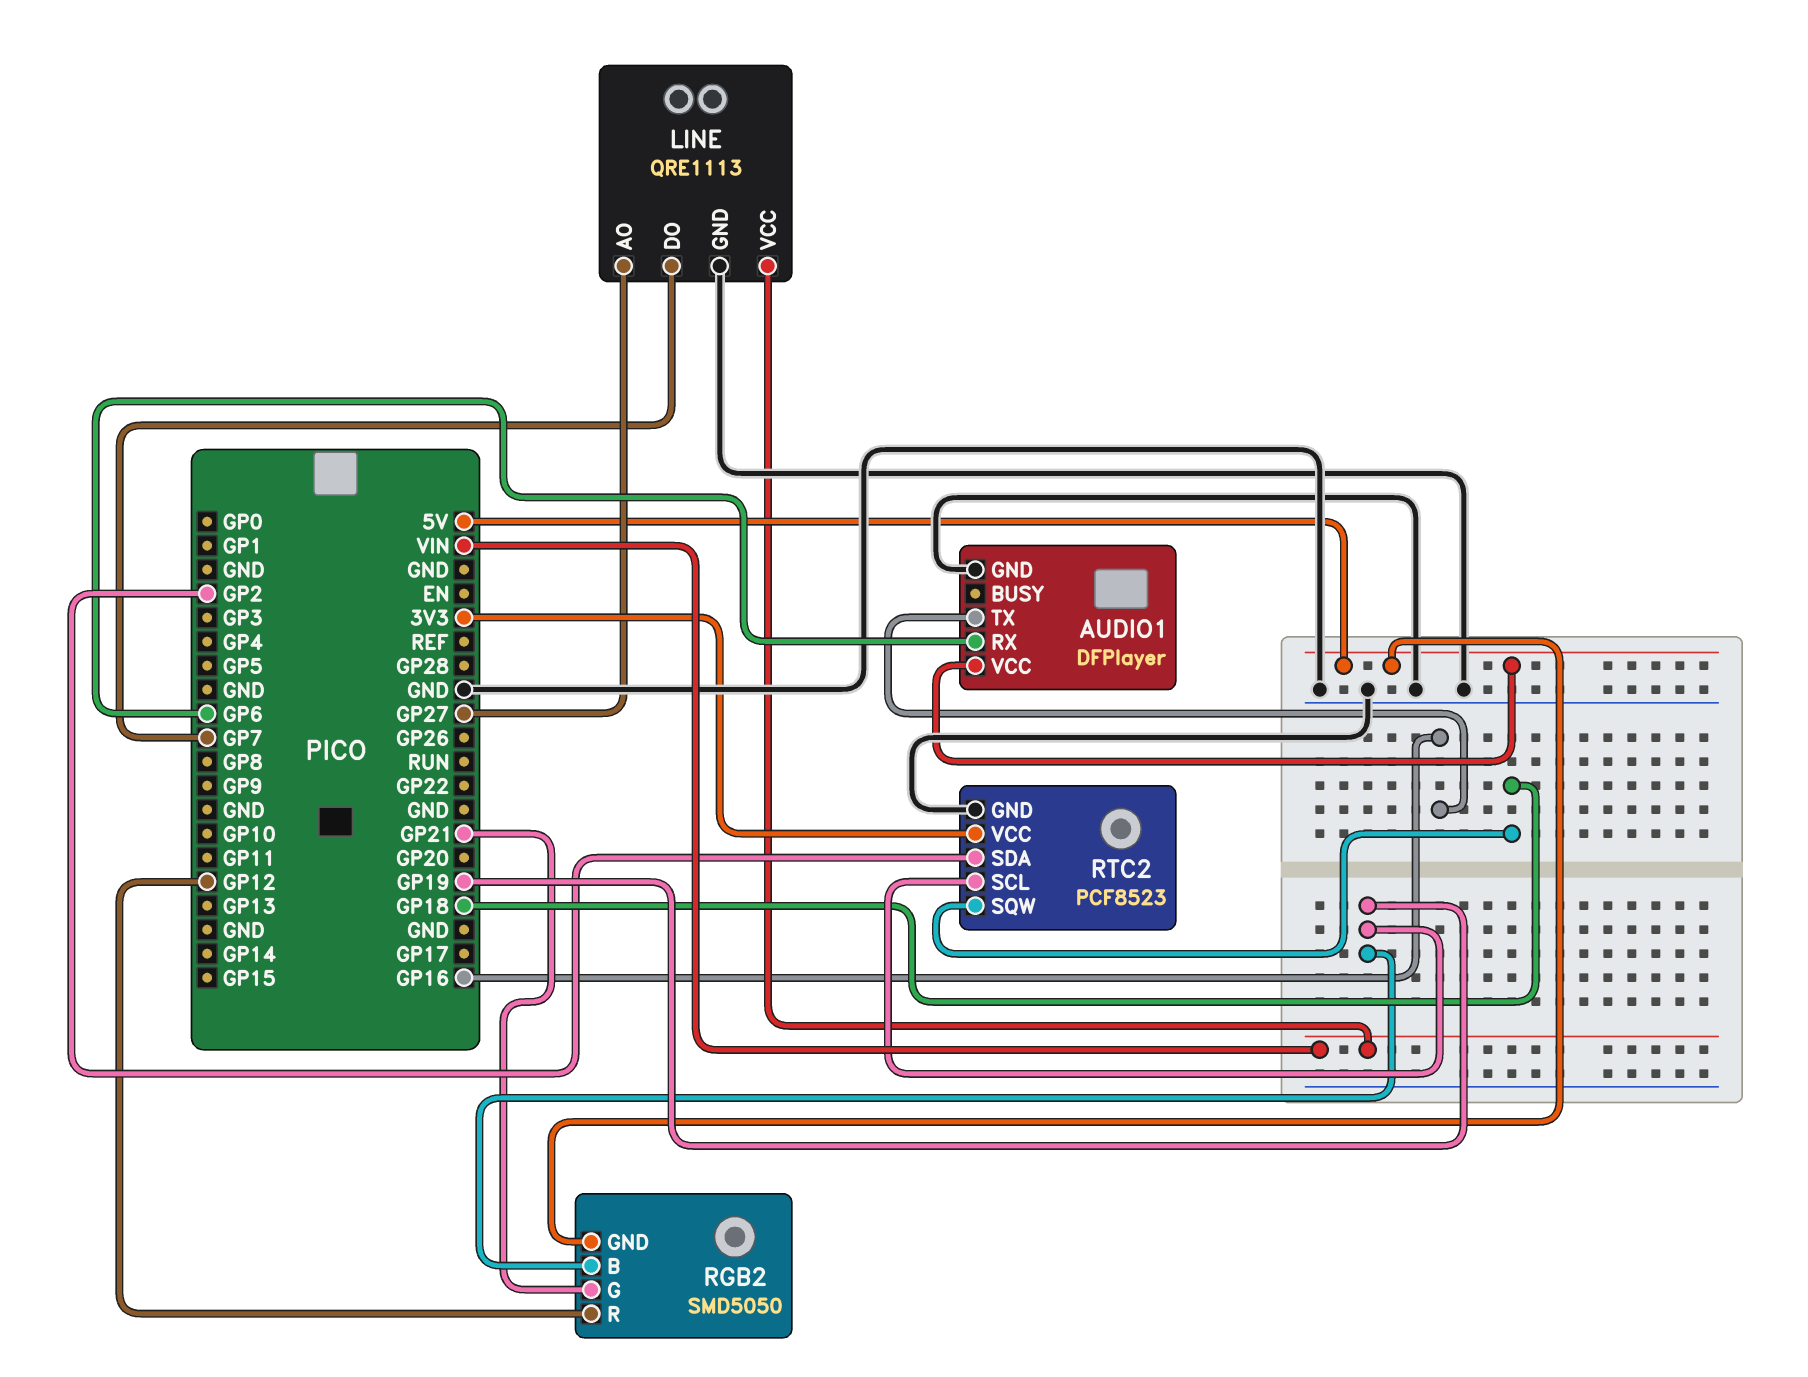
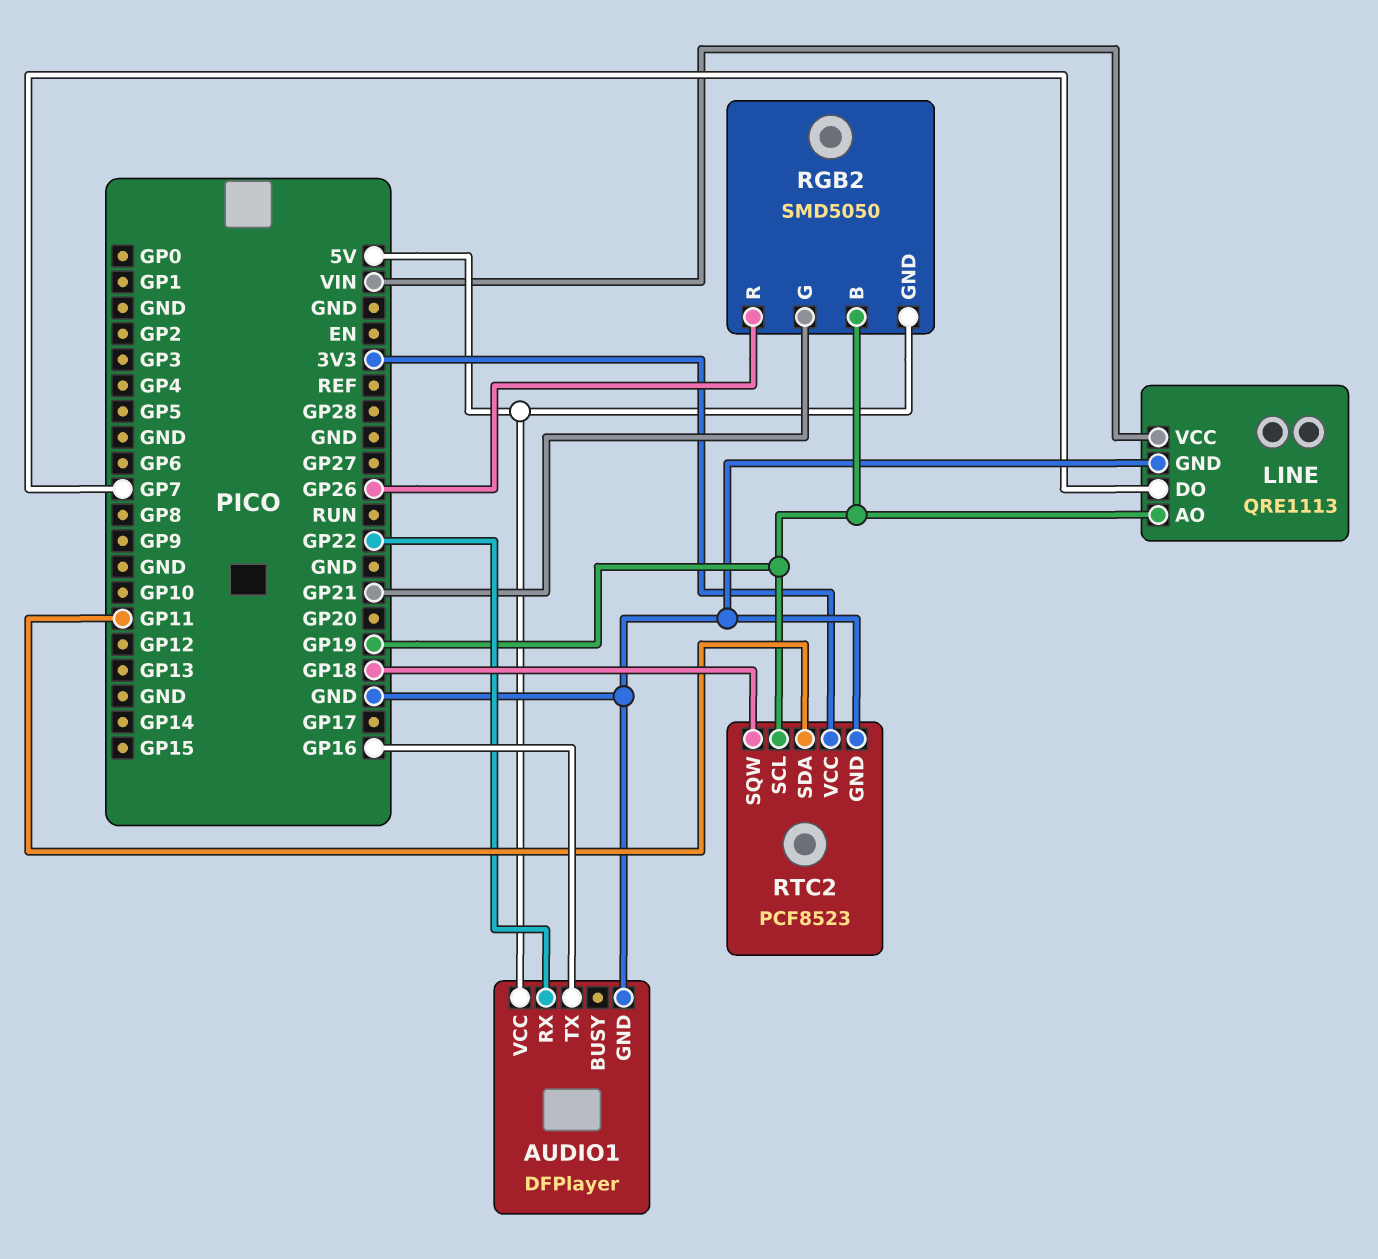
AUDIO1 pin RX: GP6 -> GP22
LINE pin AO: GP27 -> GP19
RGB2 pin R: GP12 -> GP26
RTC2 pin SDA: GP2 -> GP11

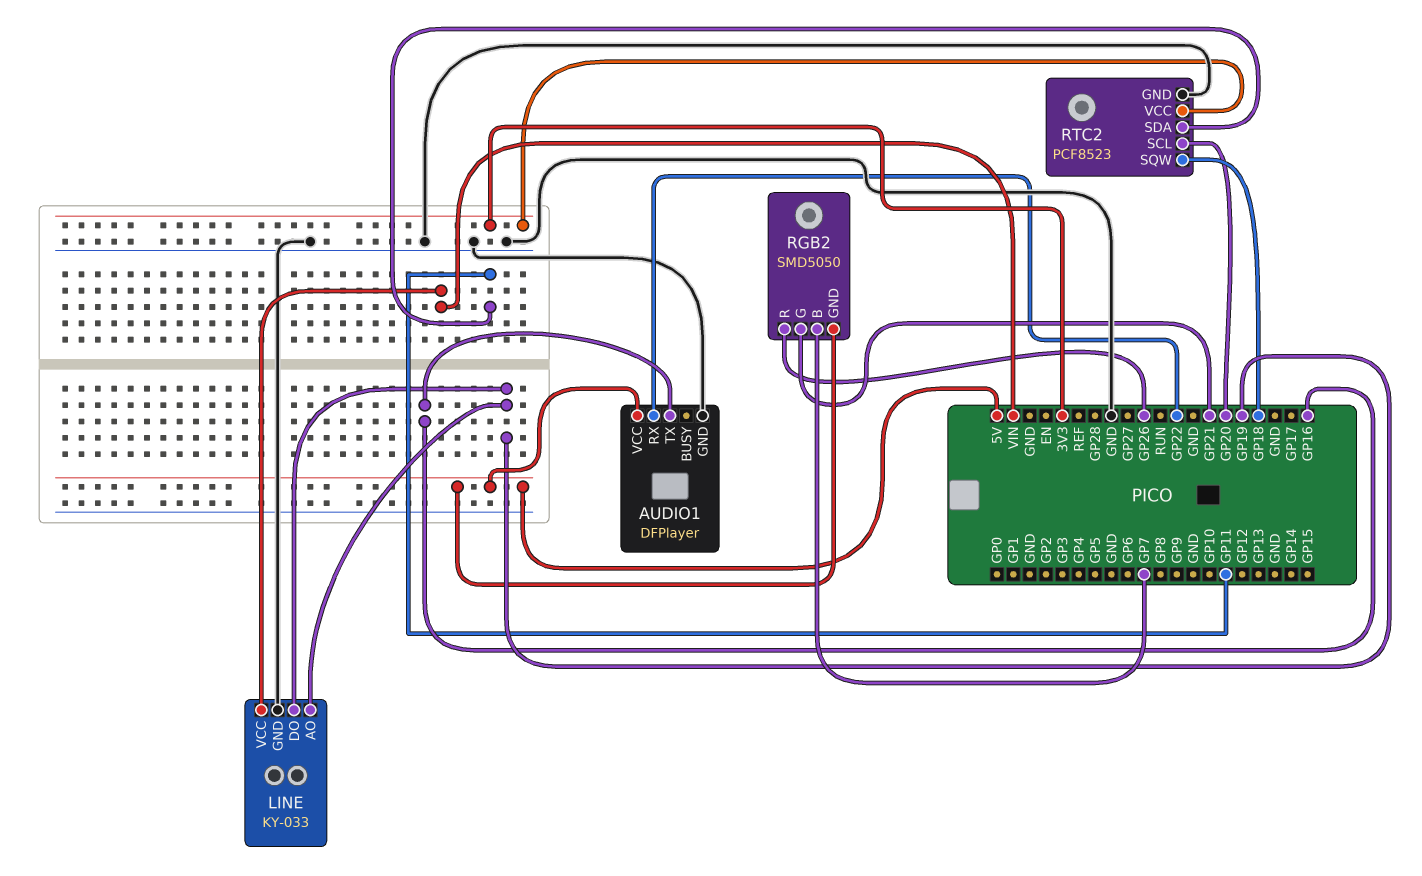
LINE: QRE1113 -> KY-033
LINE pin DO: GP7 -> GP19
RGB2 pin B: GP19 -> GP7
RTC2 pin SCL: GP19 -> GP20

